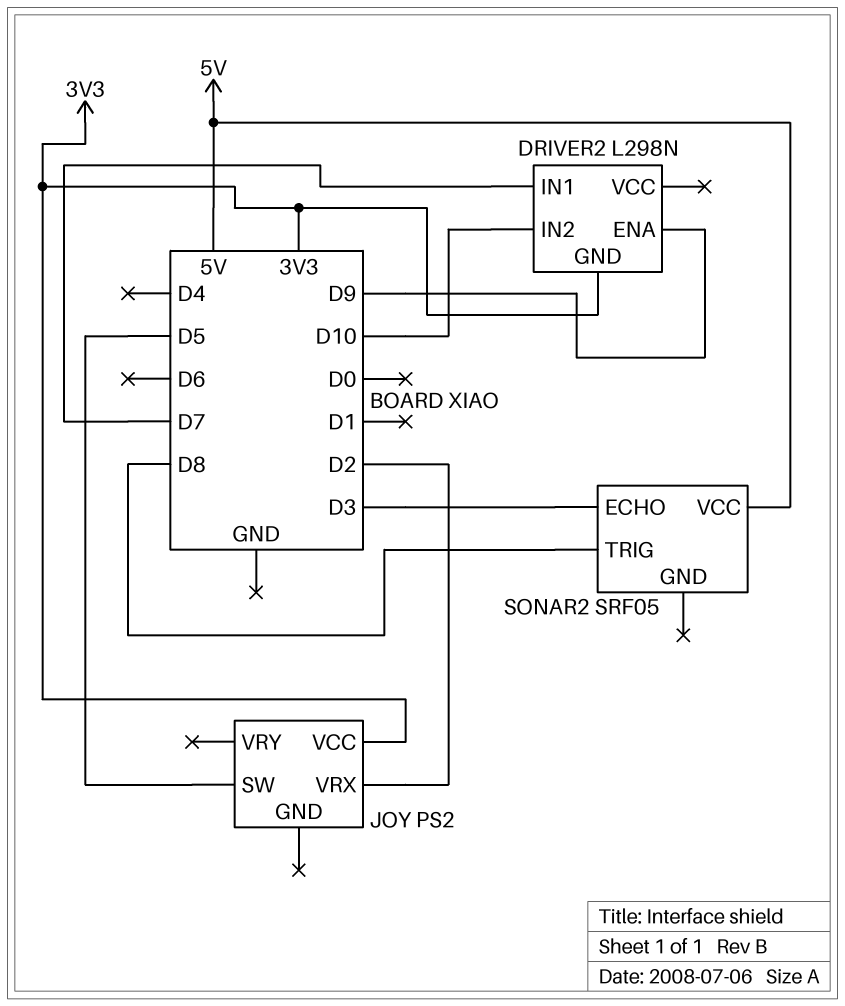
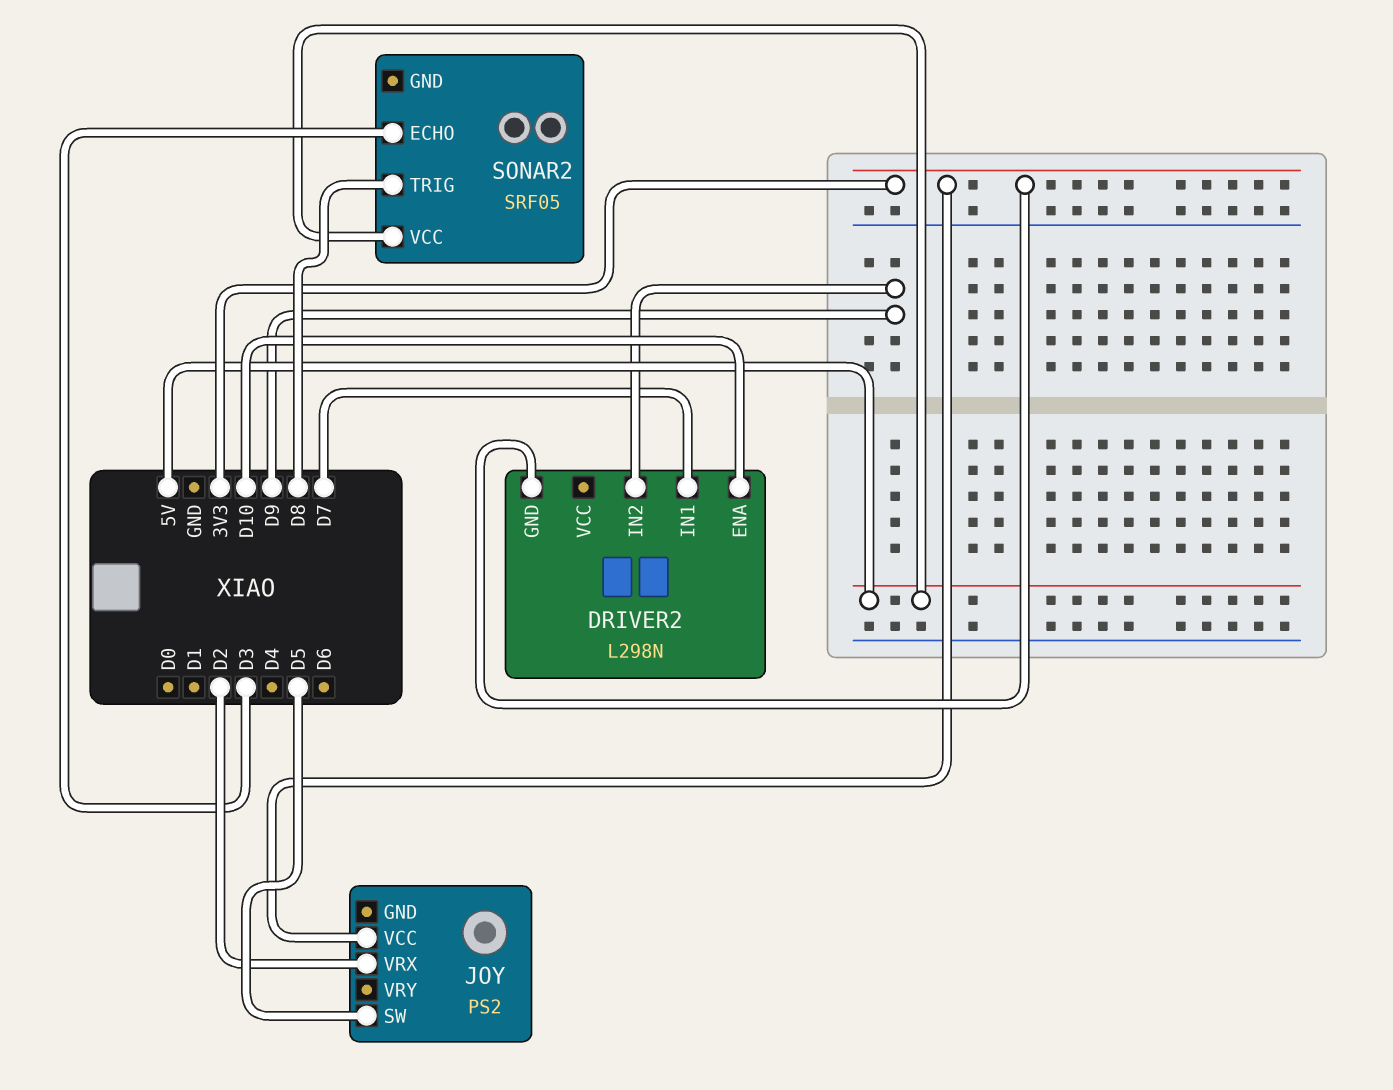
DRIVER2 pin ENA: D9 -> D10
DRIVER2 pin IN2: D10 -> D9

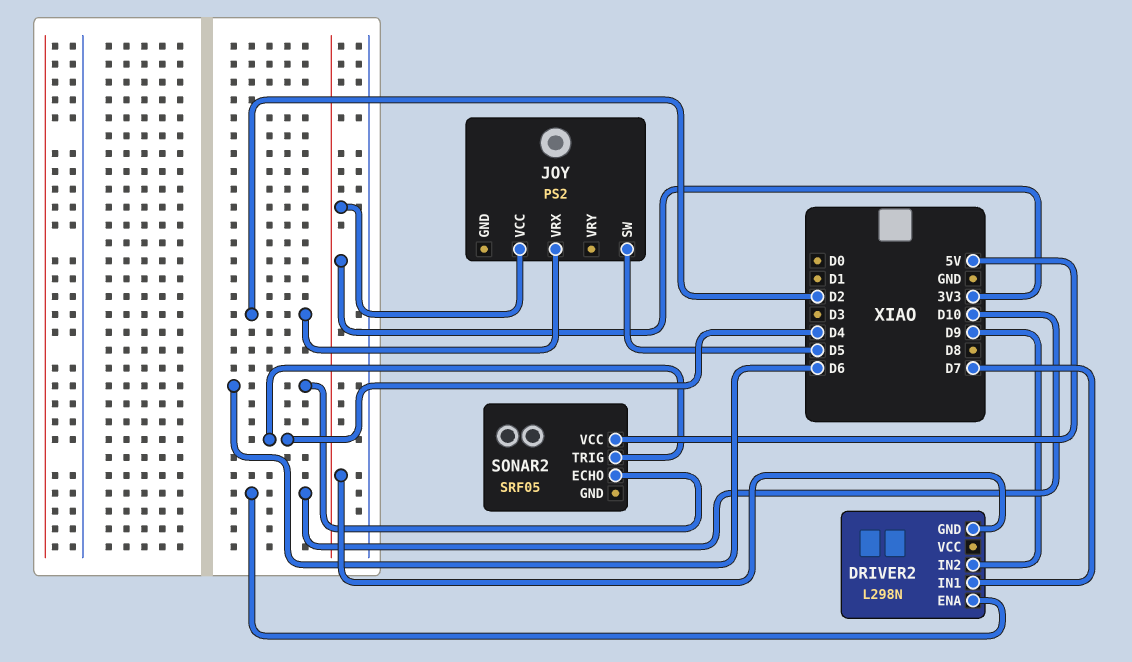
SONAR2 pin ECHO: D3 -> D6
SONAR2 pin TRIG: D8 -> D4

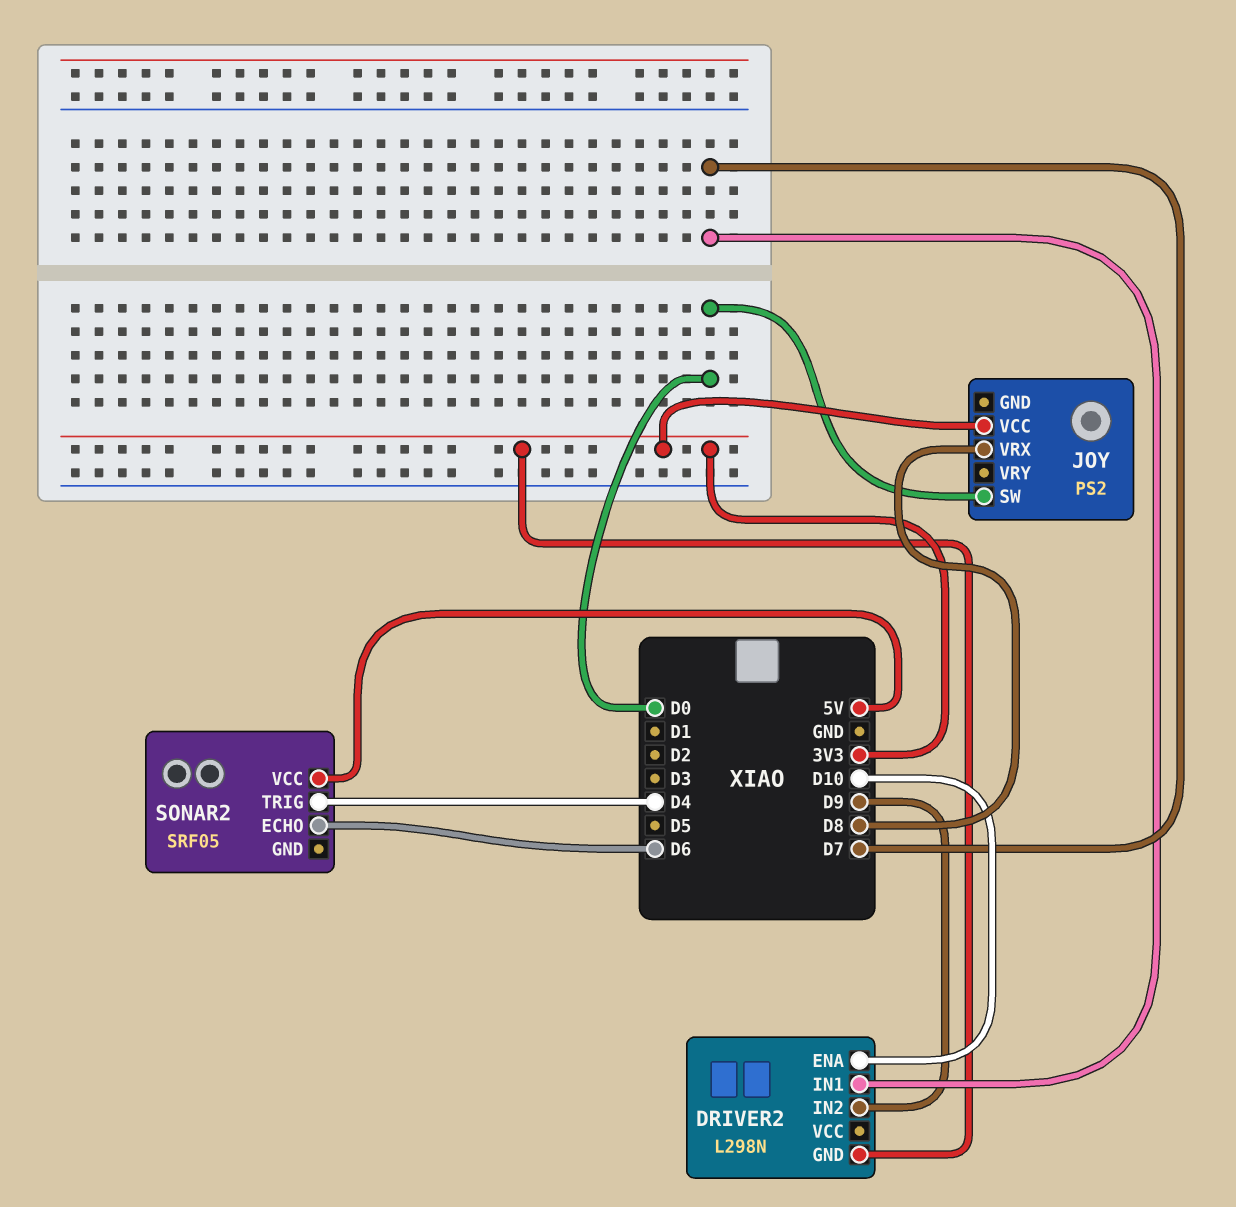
JOY pin SW: D5 -> D0
JOY pin VRX: D2 -> D8

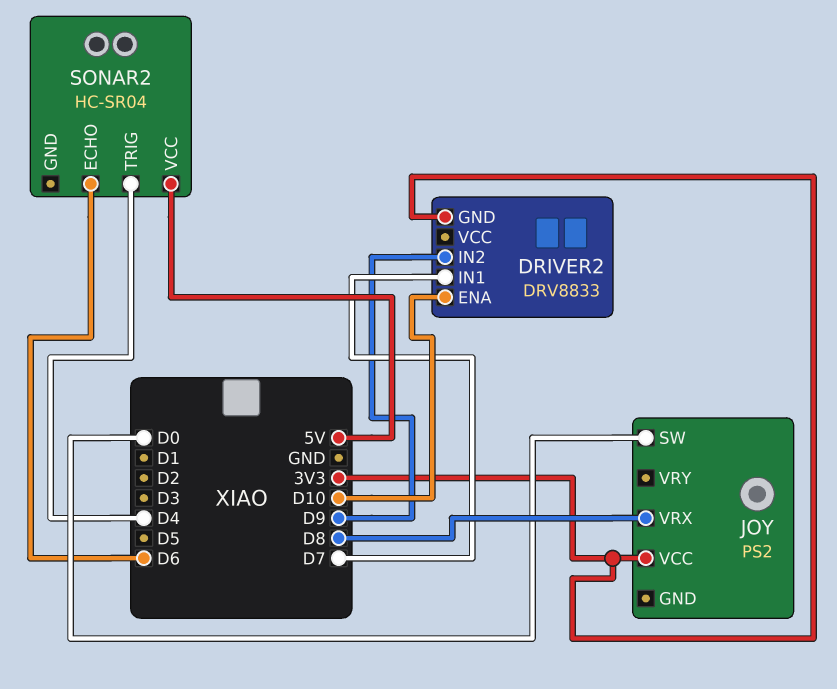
DRIVER2: L298N -> DRV8833
SONAR2: SRF05 -> HC-SR04

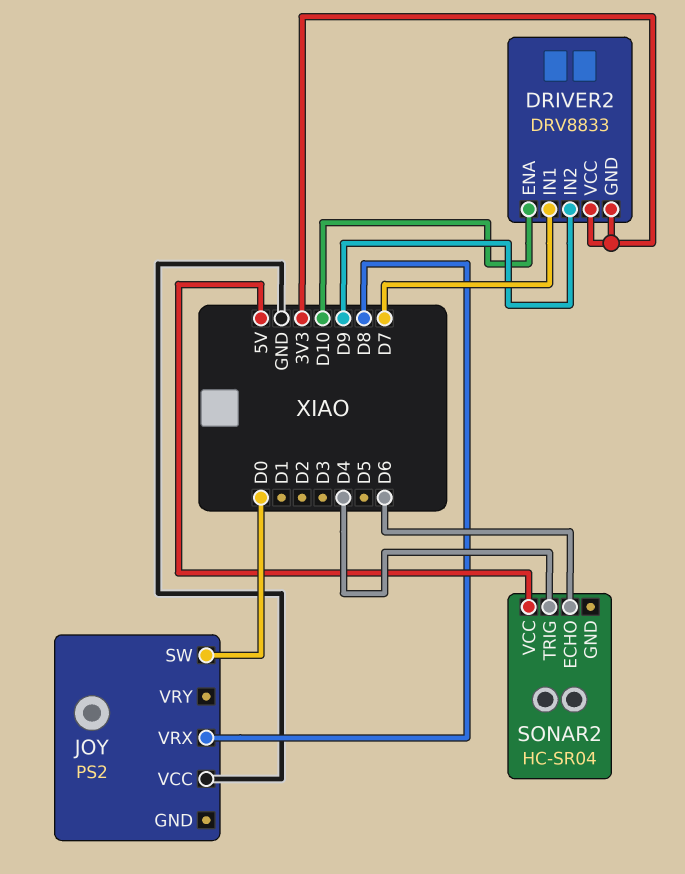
DRIVER2 pin VCC: none -> 3V3
JOY pin VCC: 3V3 -> GND

